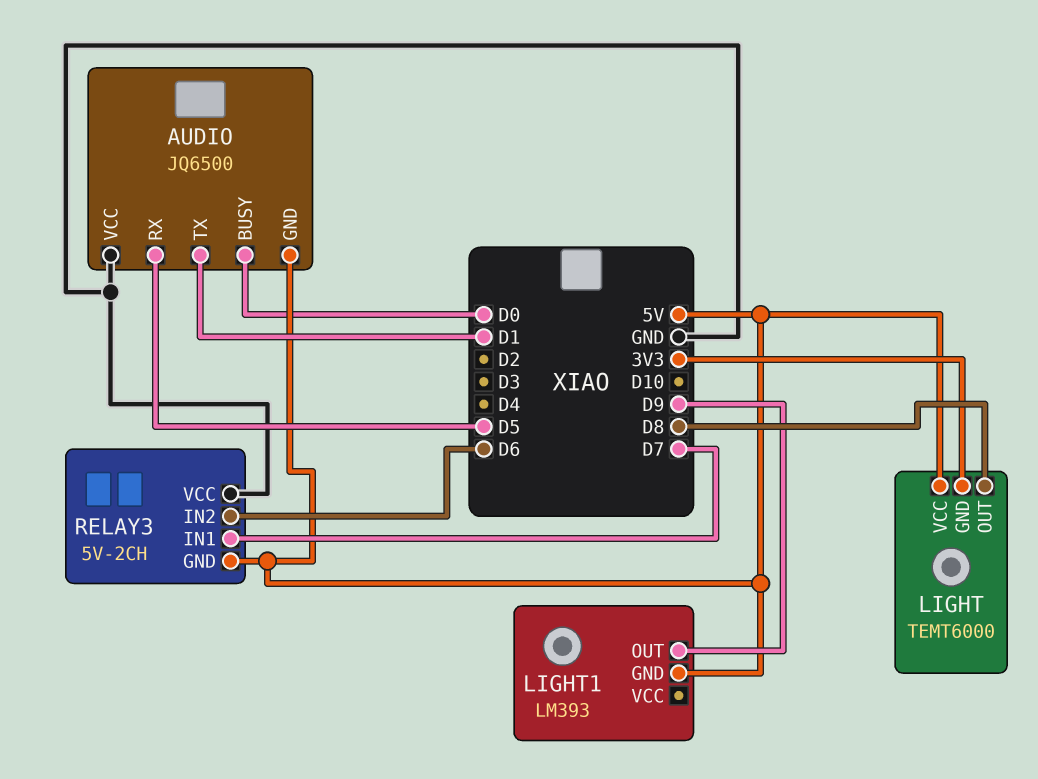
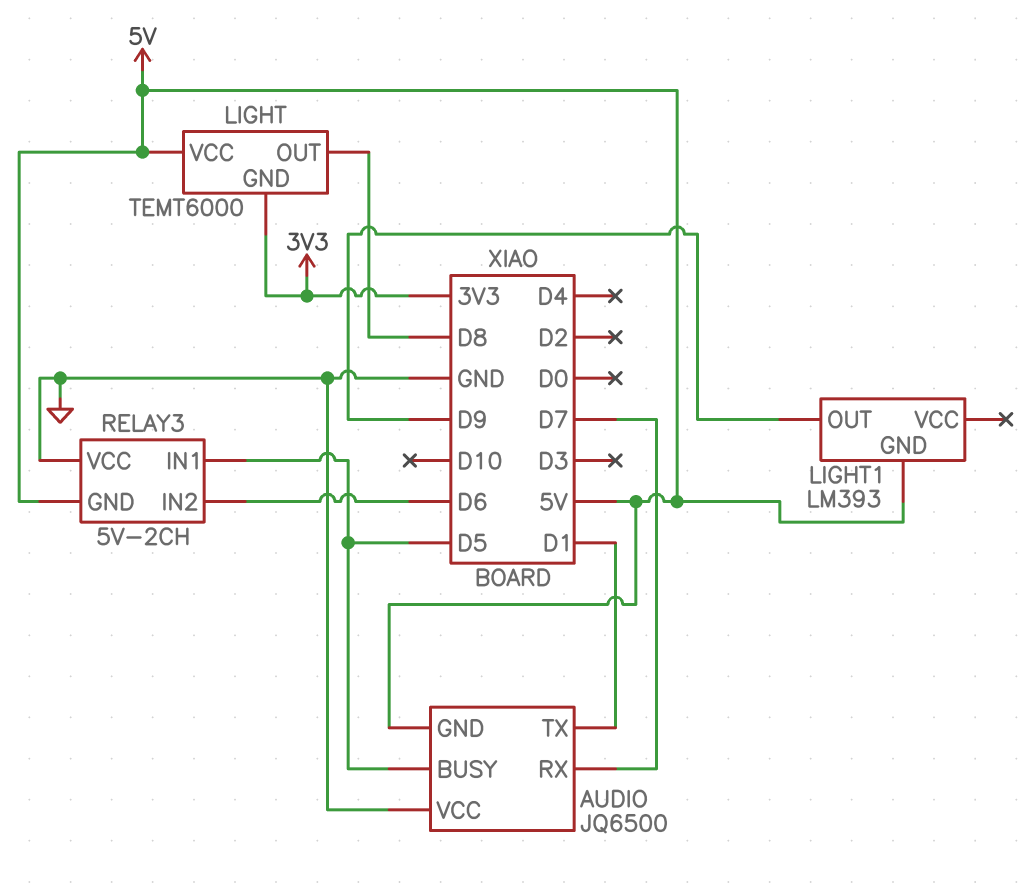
AUDIO pin BUSY: D0 -> D5
AUDIO pin RX: D5 -> D7
RELAY3 pin IN1: D7 -> D5

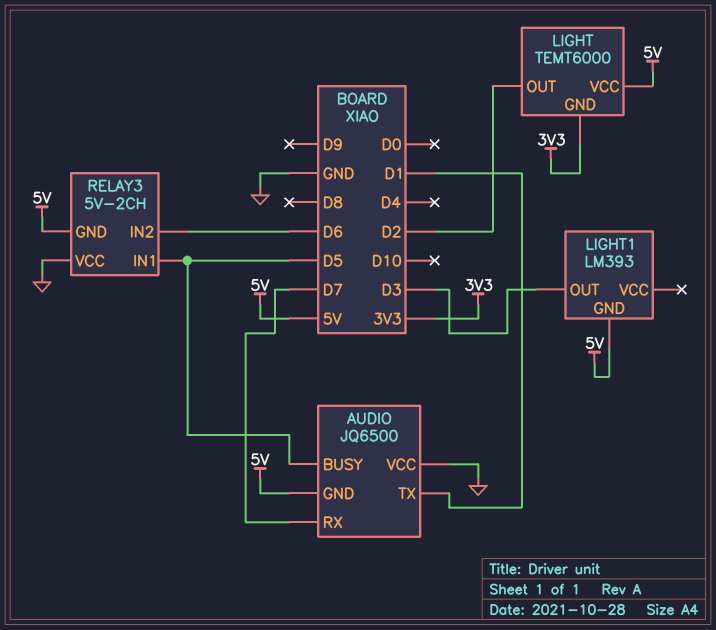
LIGHT pin OUT: D8 -> D2
LIGHT1 pin OUT: D9 -> D3

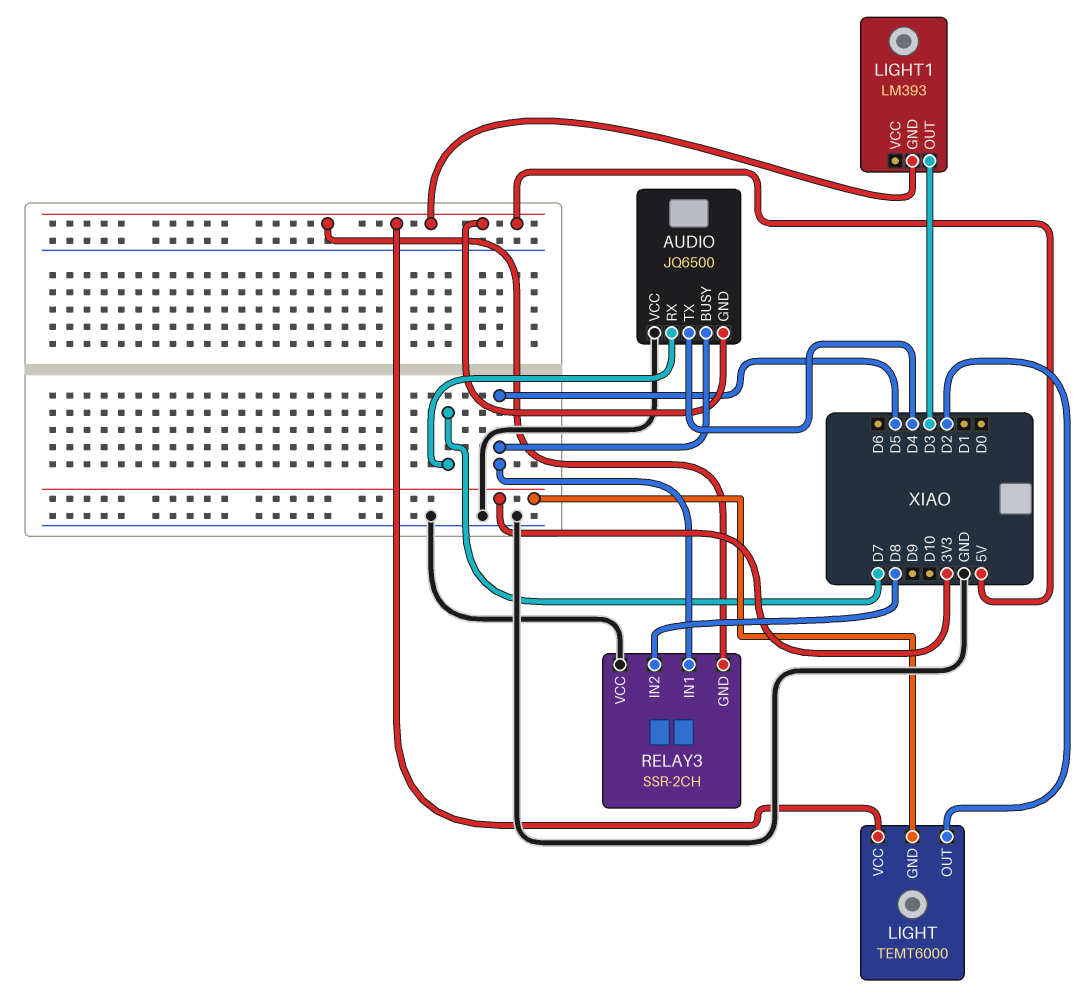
AUDIO pin TX: D1 -> D4
RELAY3: 5V-2CH -> SSR-2CH
RELAY3 pin IN2: D6 -> D8

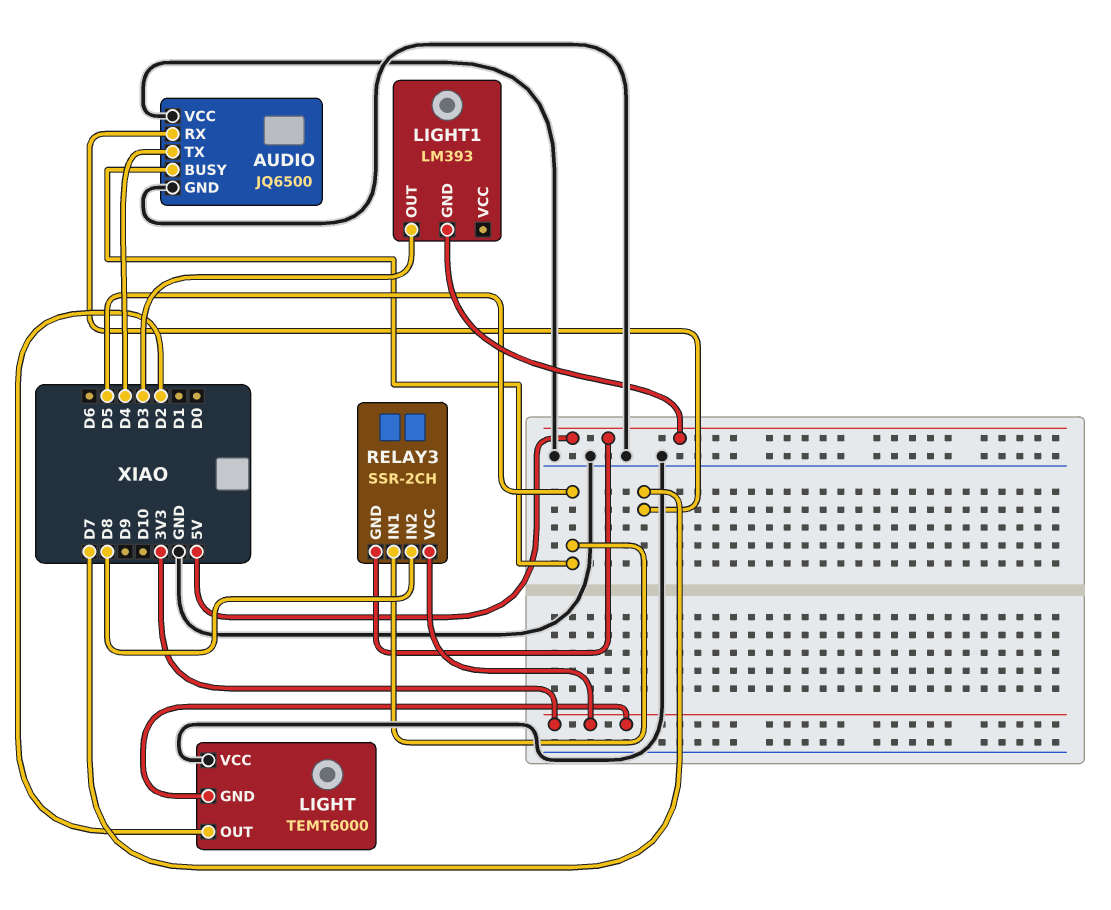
AUDIO pin GND: 5V -> GND
LIGHT pin VCC: 5V -> GND
RELAY3 pin VCC: GND -> 3V3

